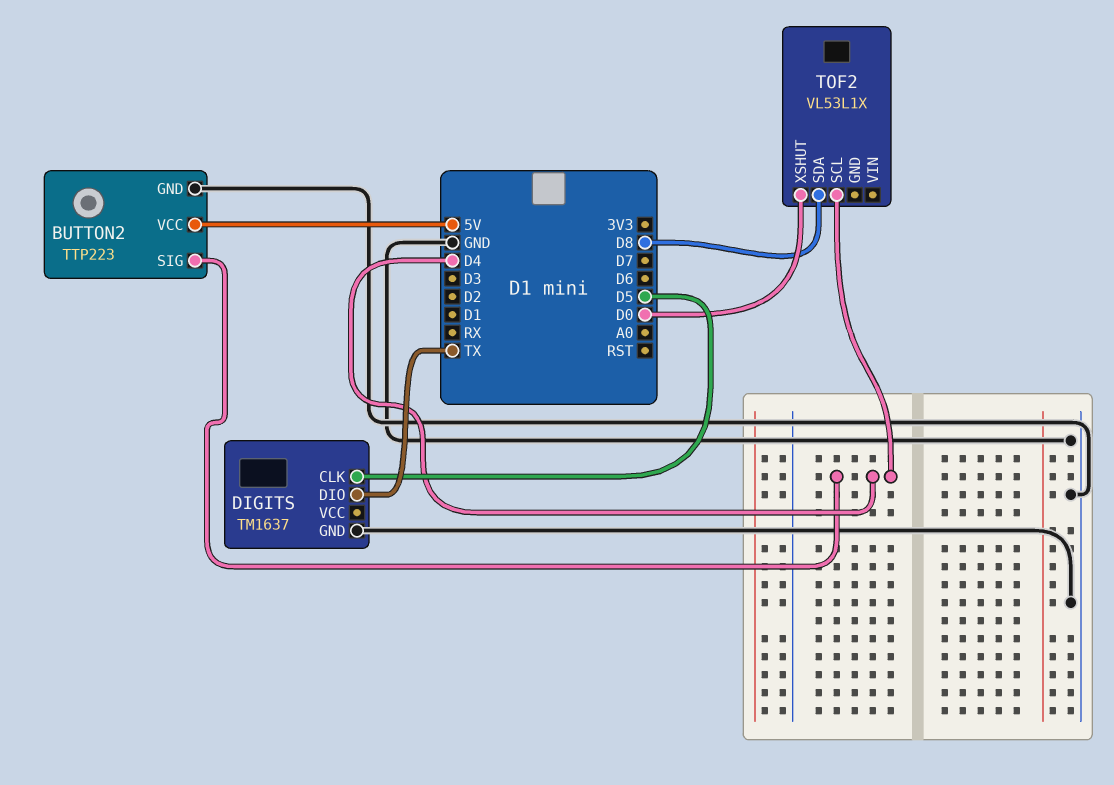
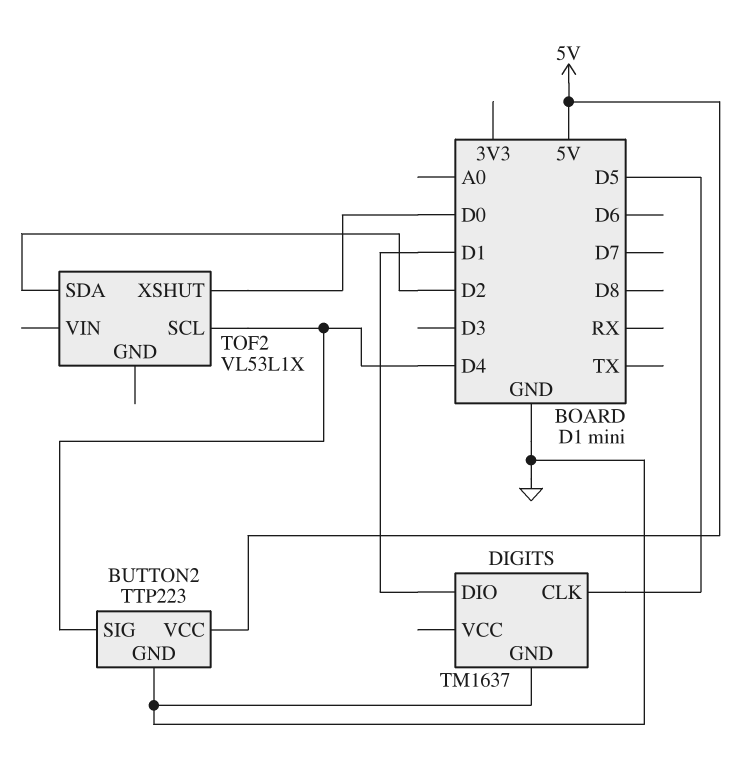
DIGITS pin DIO: TX -> D1
TOF2 pin SDA: D8 -> D2

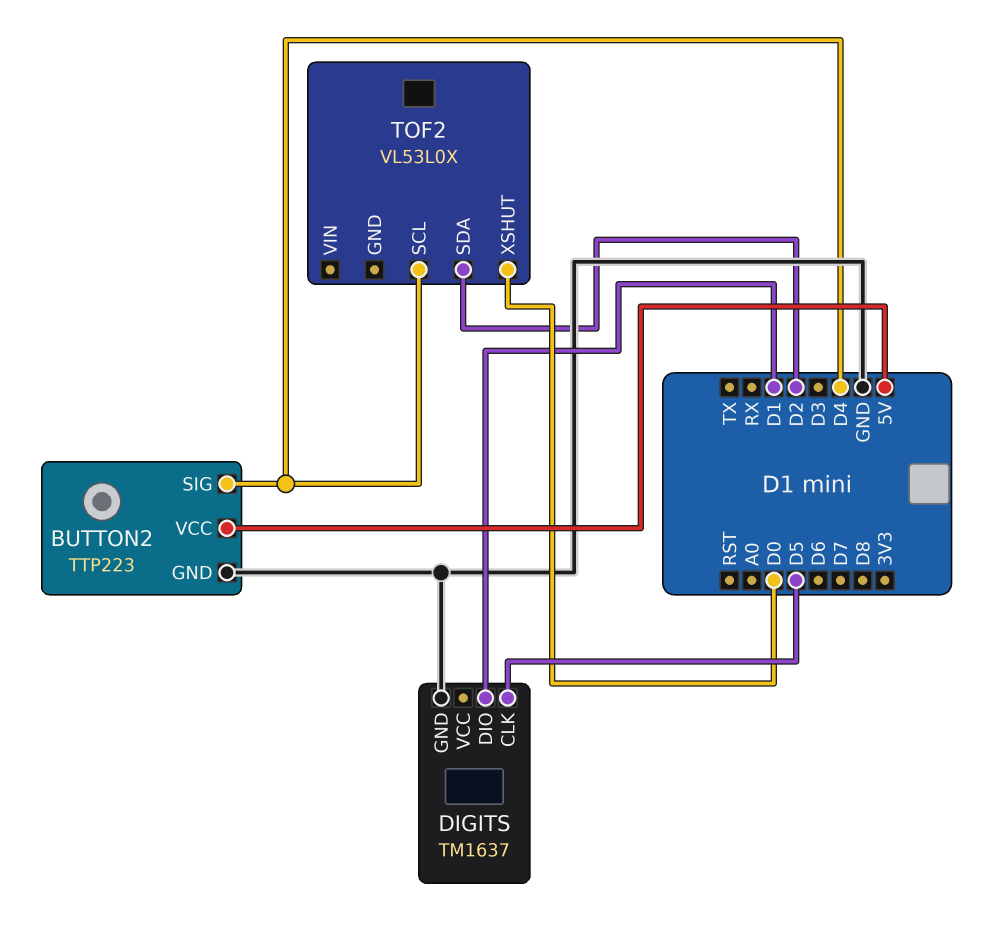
TOF2: VL53L1X -> VL53L0X

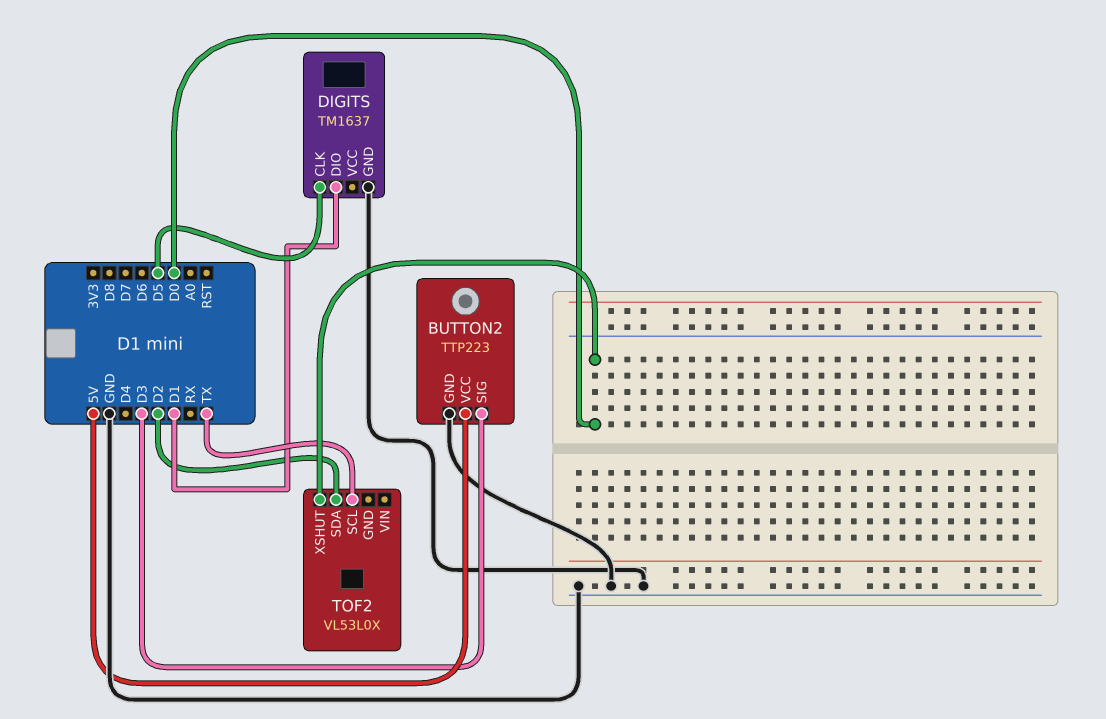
BUTTON2 pin SIG: D4 -> D3
TOF2 pin SCL: D4 -> TX

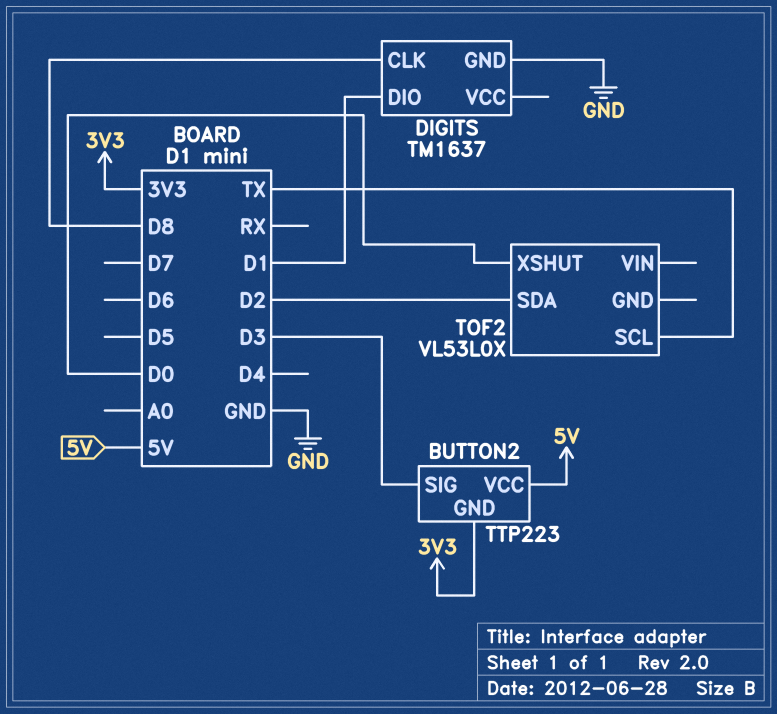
BUTTON2 pin GND: GND -> 3V3
DIGITS pin CLK: D5 -> D8

